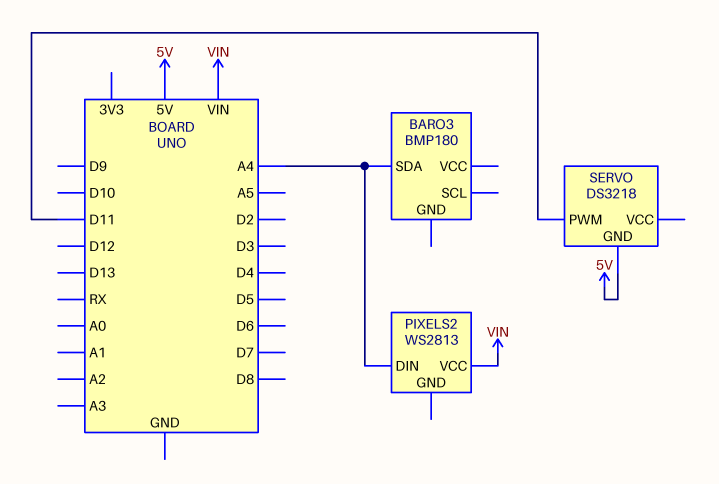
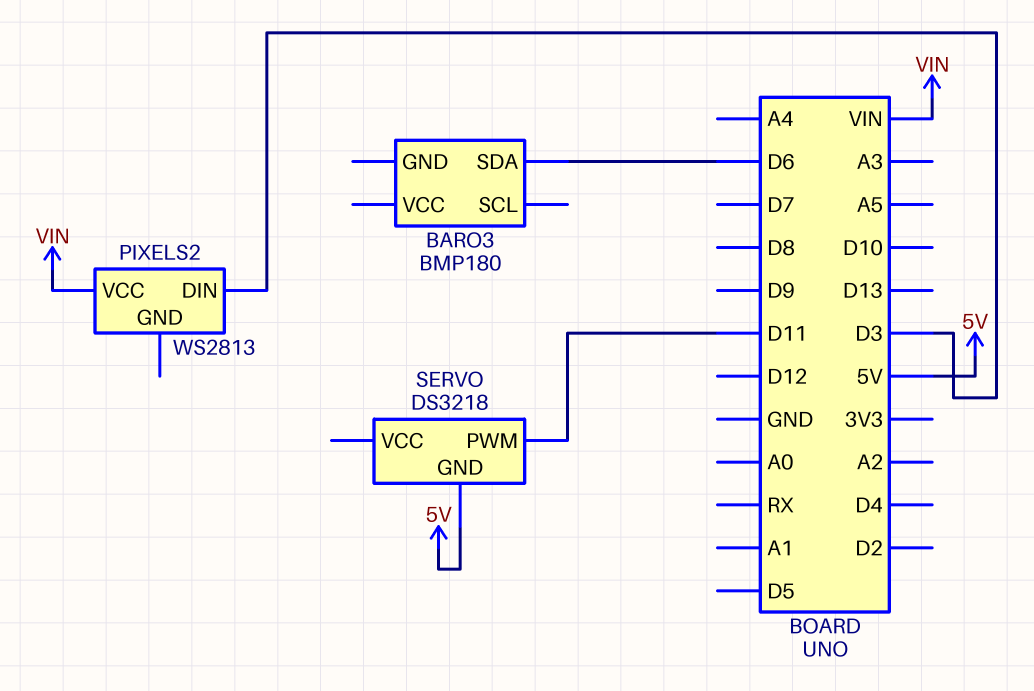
BARO3 pin SDA: A4 -> D6
PIXELS2 pin DIN: A4 -> D3

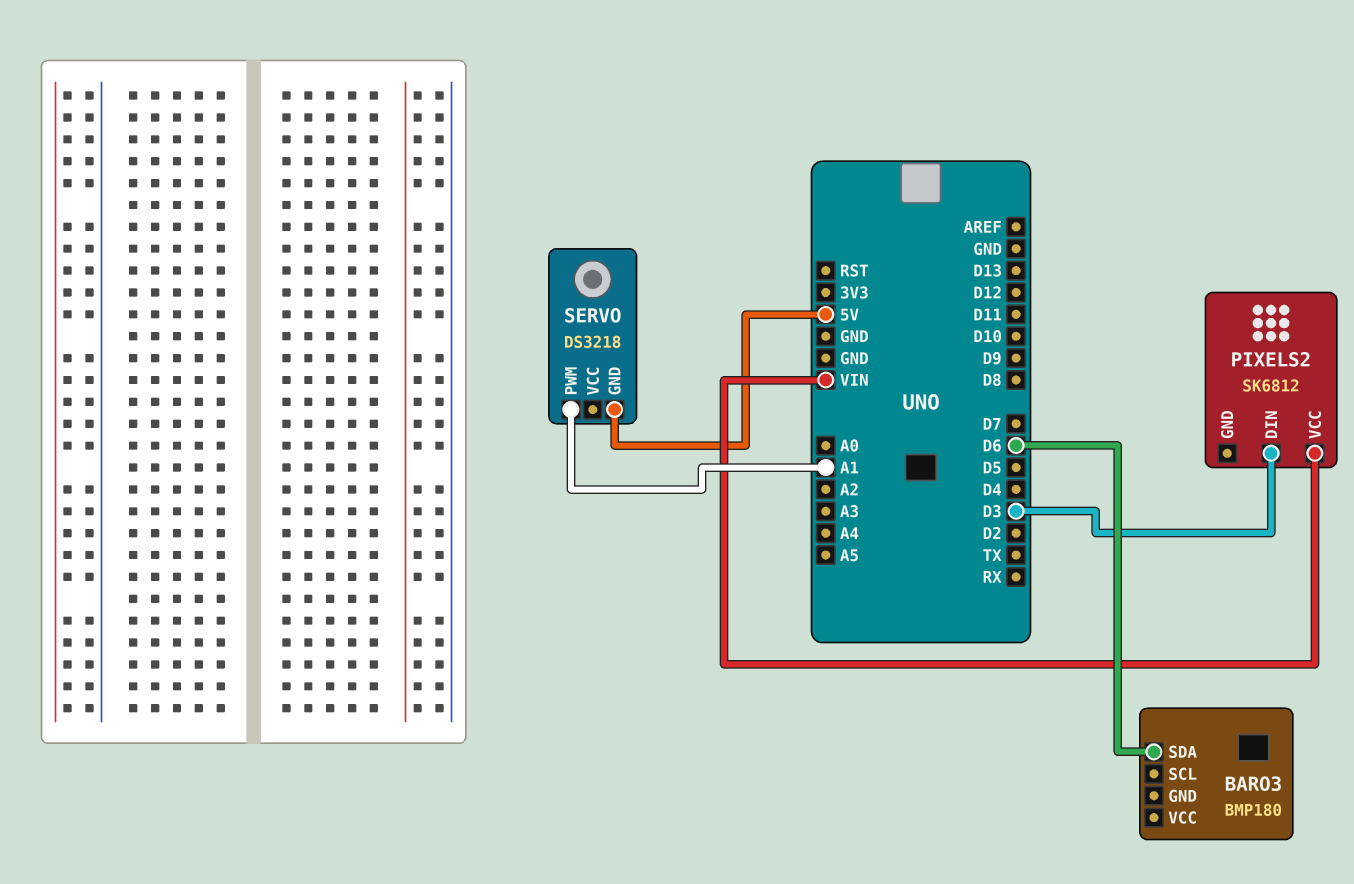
PIXELS2: WS2813 -> SK6812
SERVO pin PWM: D11 -> A1

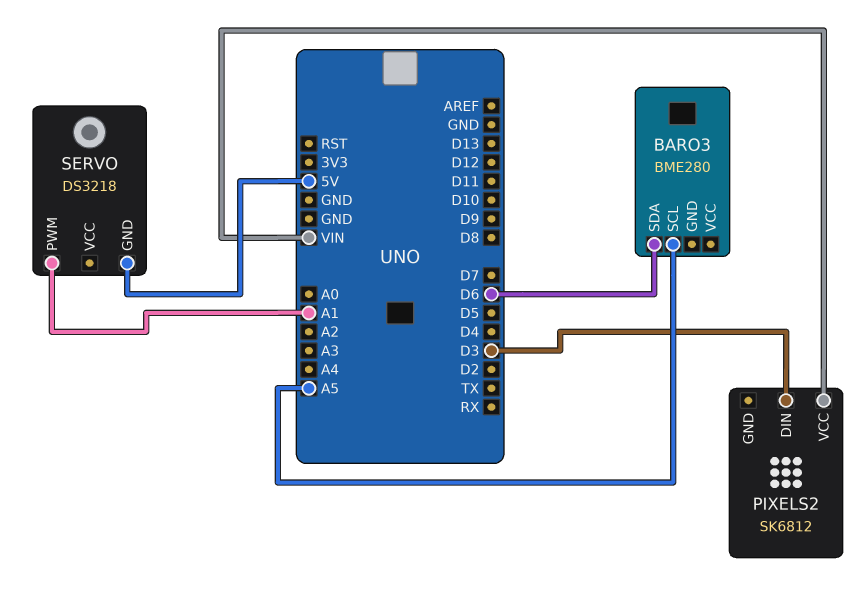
BARO3: BMP180 -> BME280
BARO3 pin SCL: none -> A5

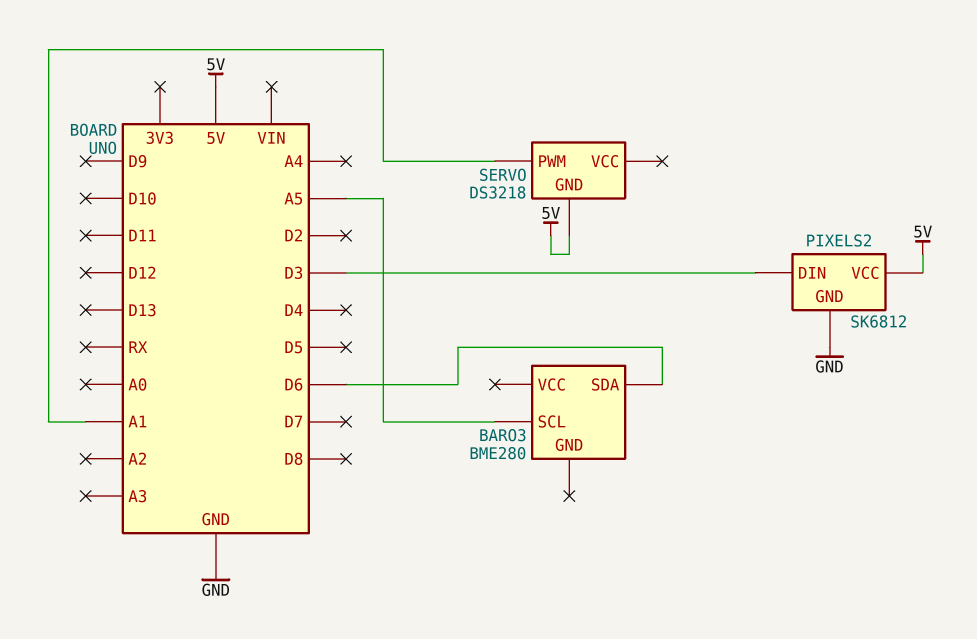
PIXELS2 pin GND: none -> GND
PIXELS2 pin VCC: VIN -> 5V

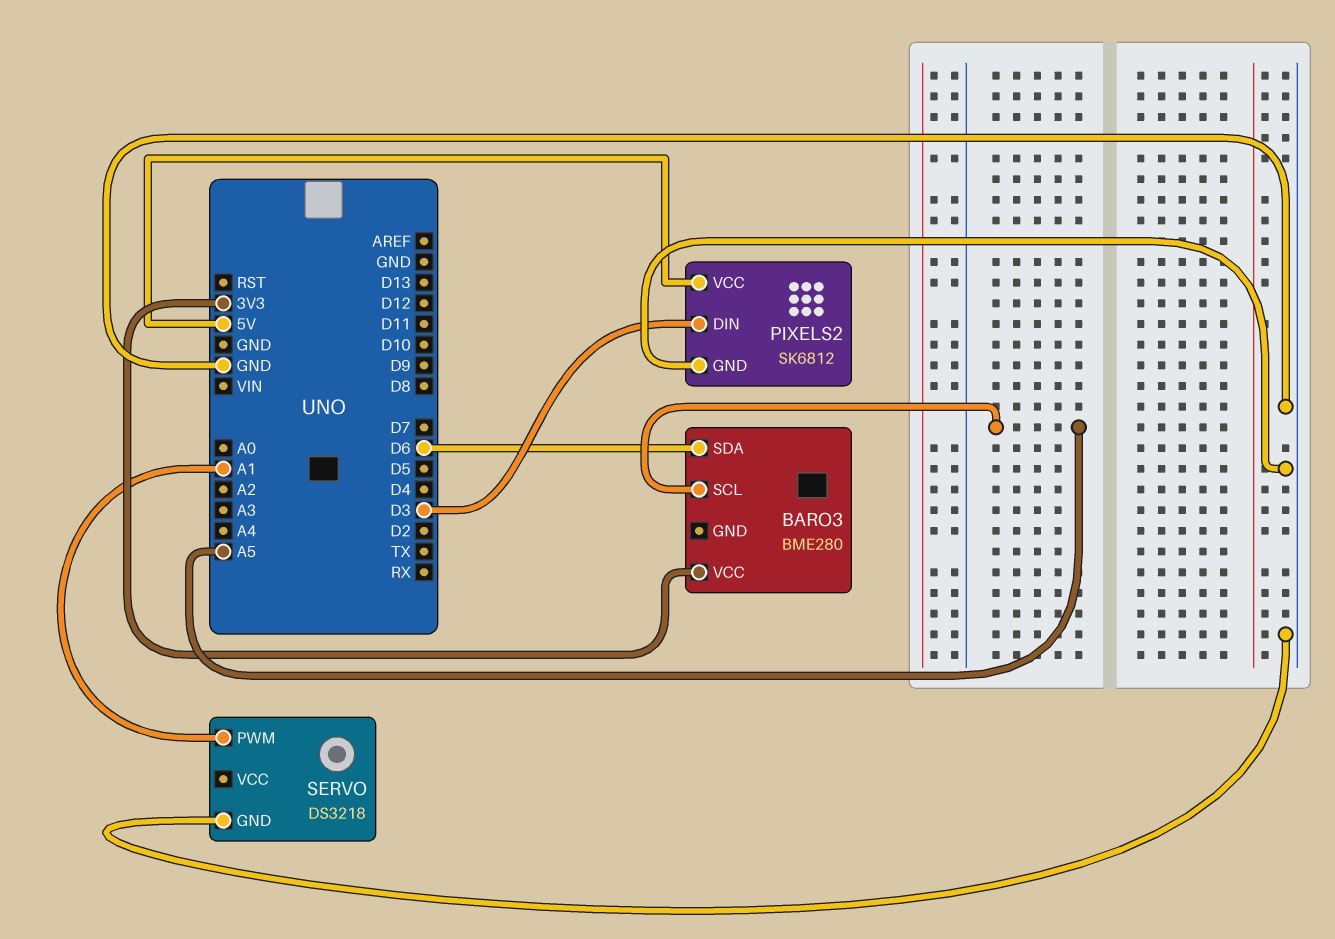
BARO3 pin VCC: none -> 3V3
SERVO pin GND: 5V -> GND

